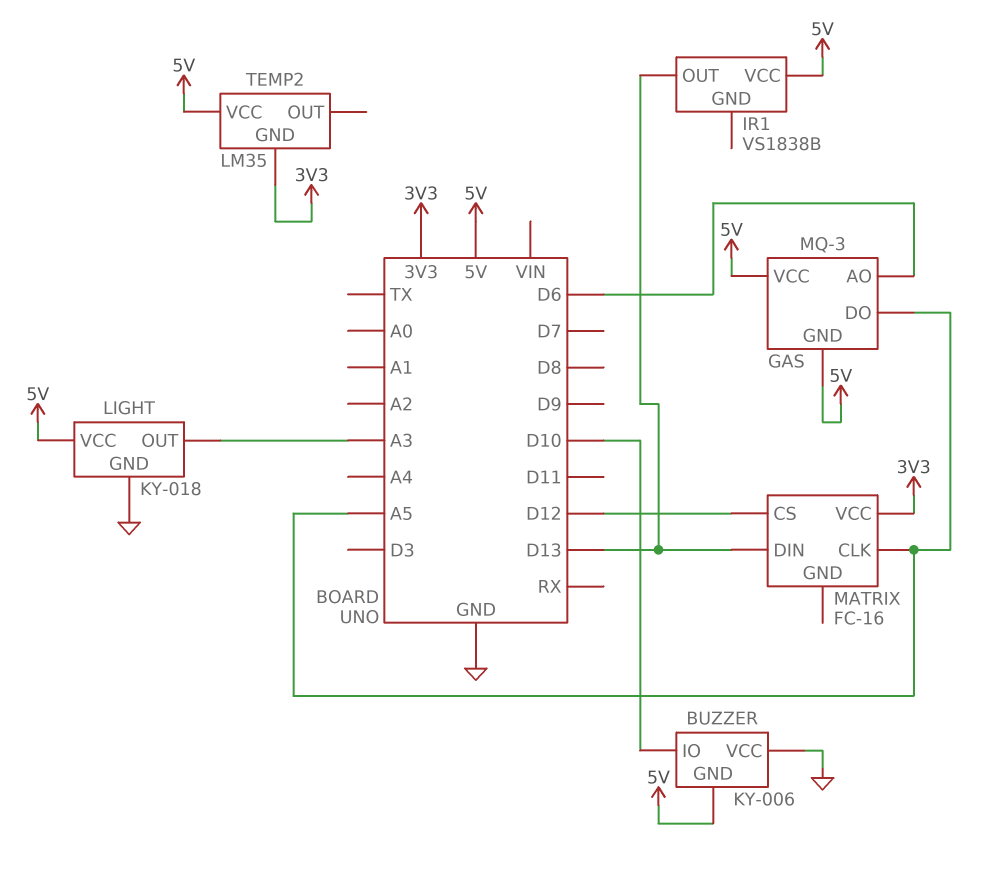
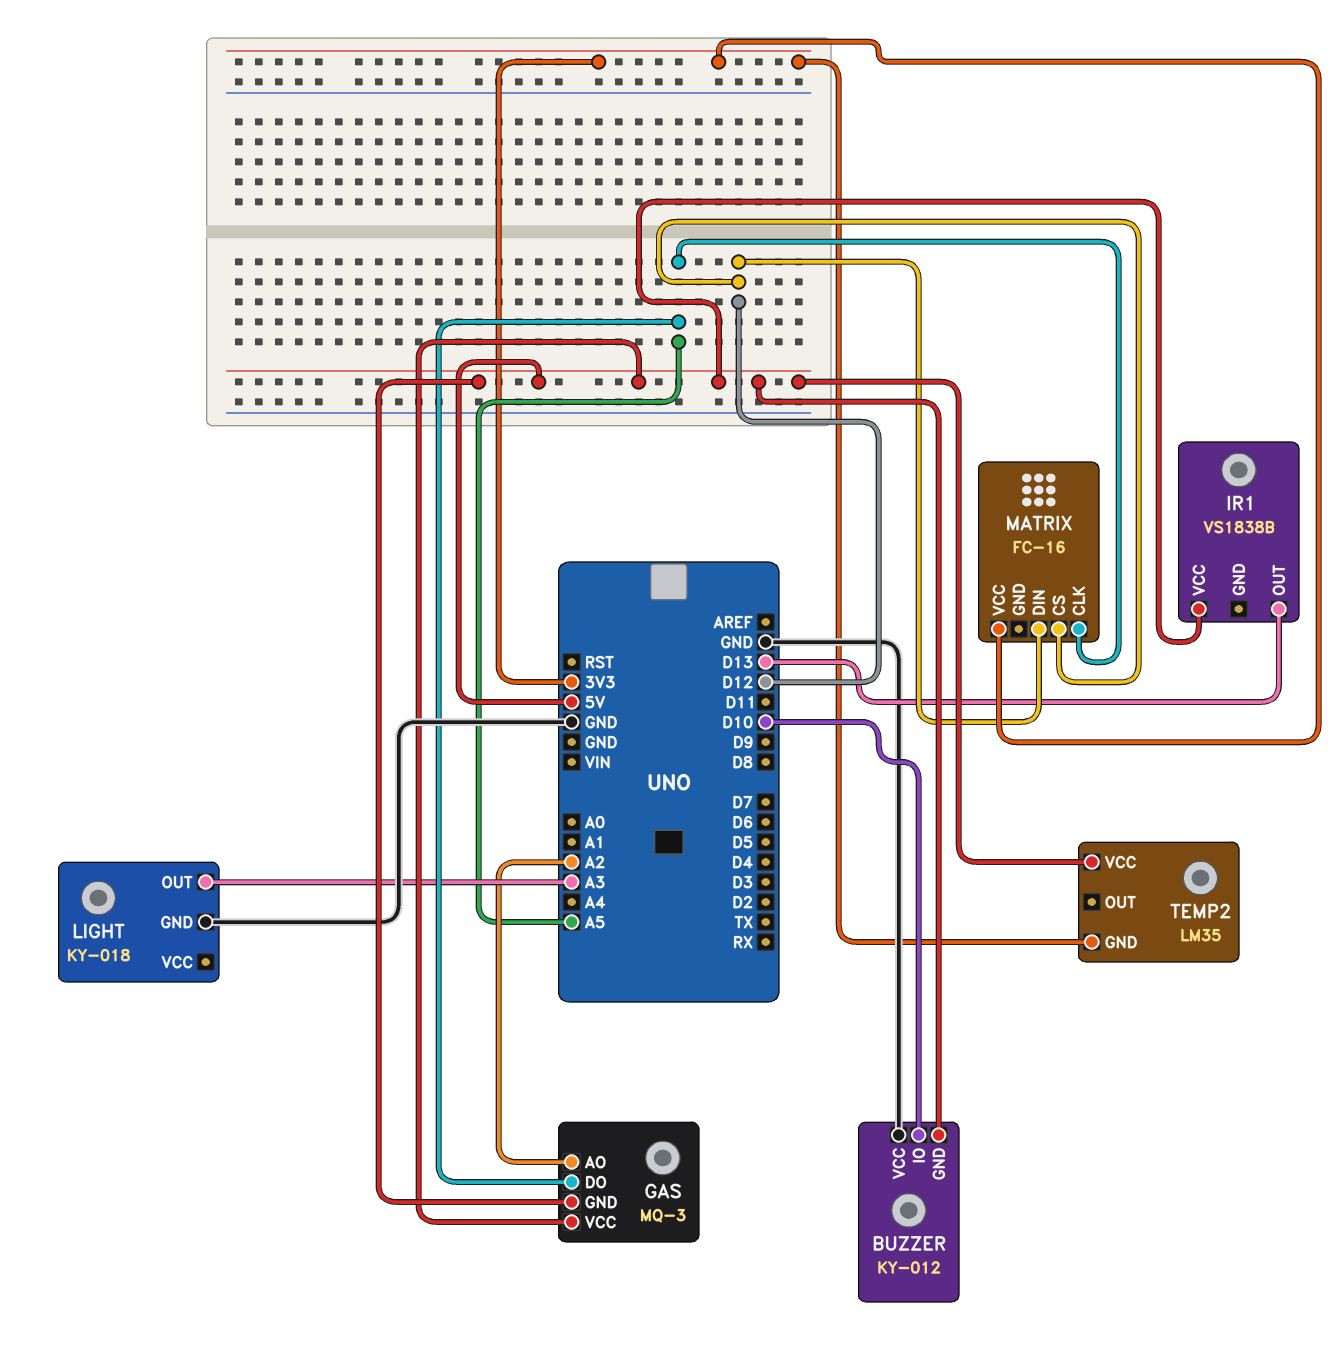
BUZZER: KY-006 -> KY-012
GAS pin AO: D6 -> A2
LIGHT pin VCC: 5V -> none
MATRIX pin DIN: D13 -> D12

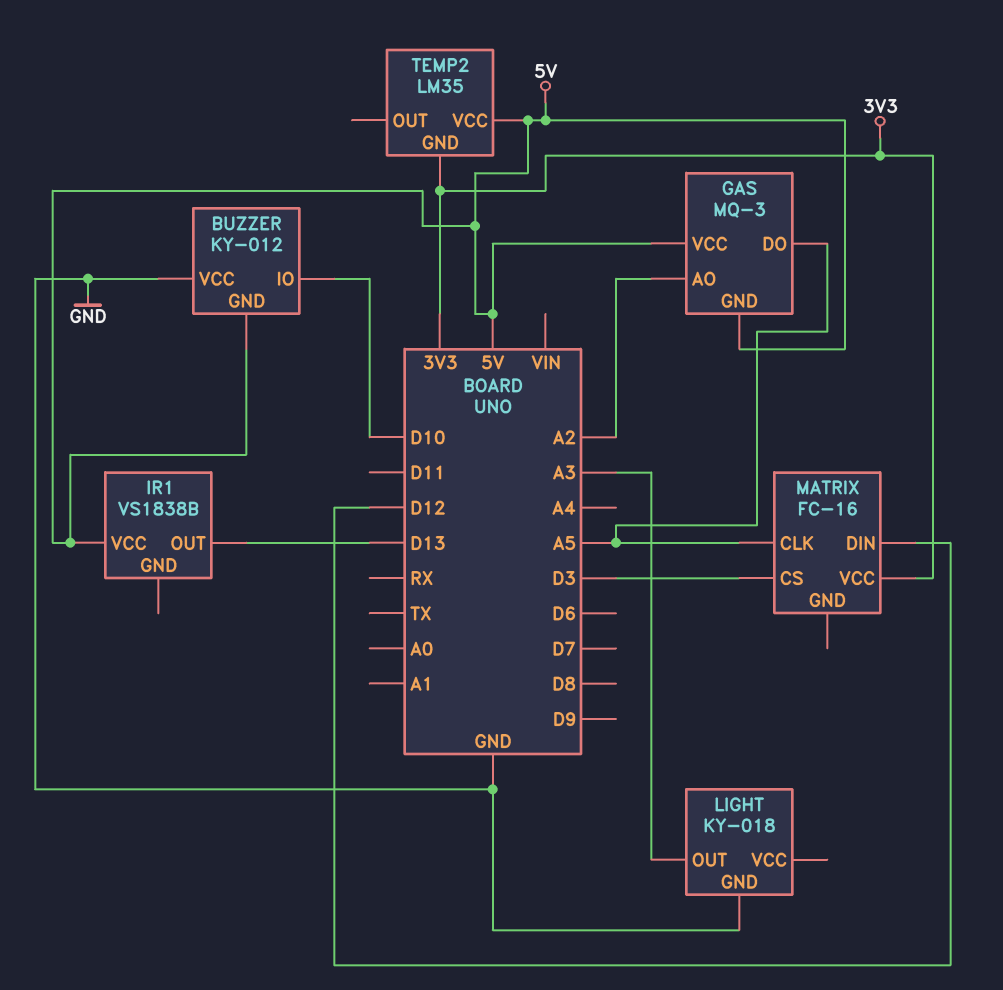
MATRIX pin CS: D12 -> D3

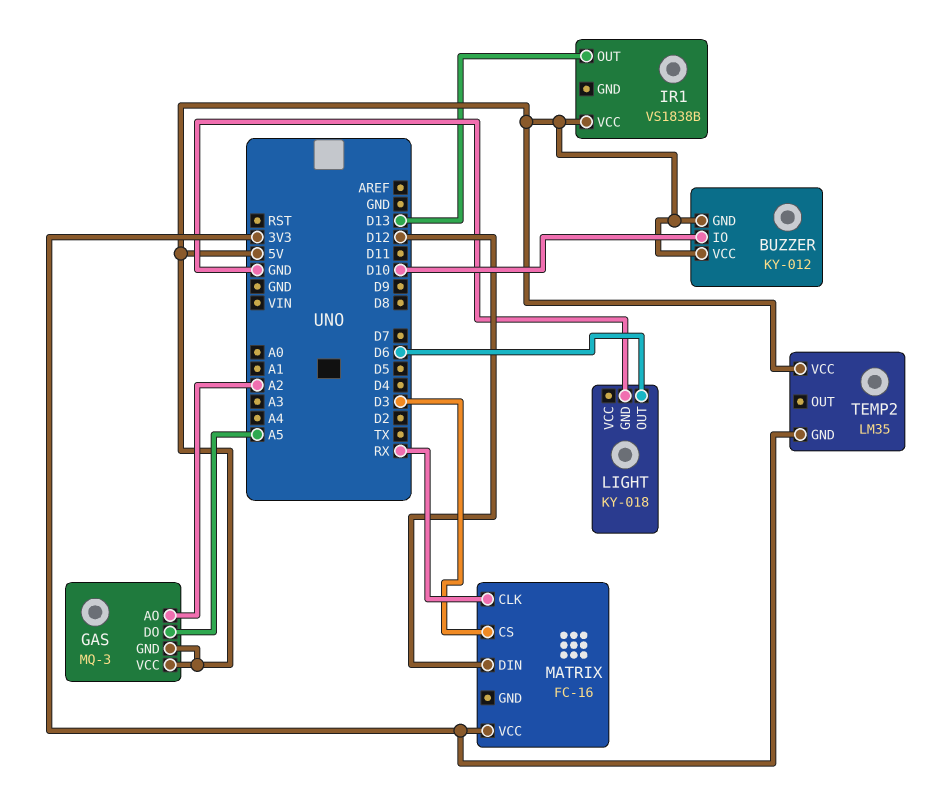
BUZZER pin VCC: GND -> 5V
LIGHT pin OUT: A3 -> D6
MATRIX pin CLK: A5 -> RX

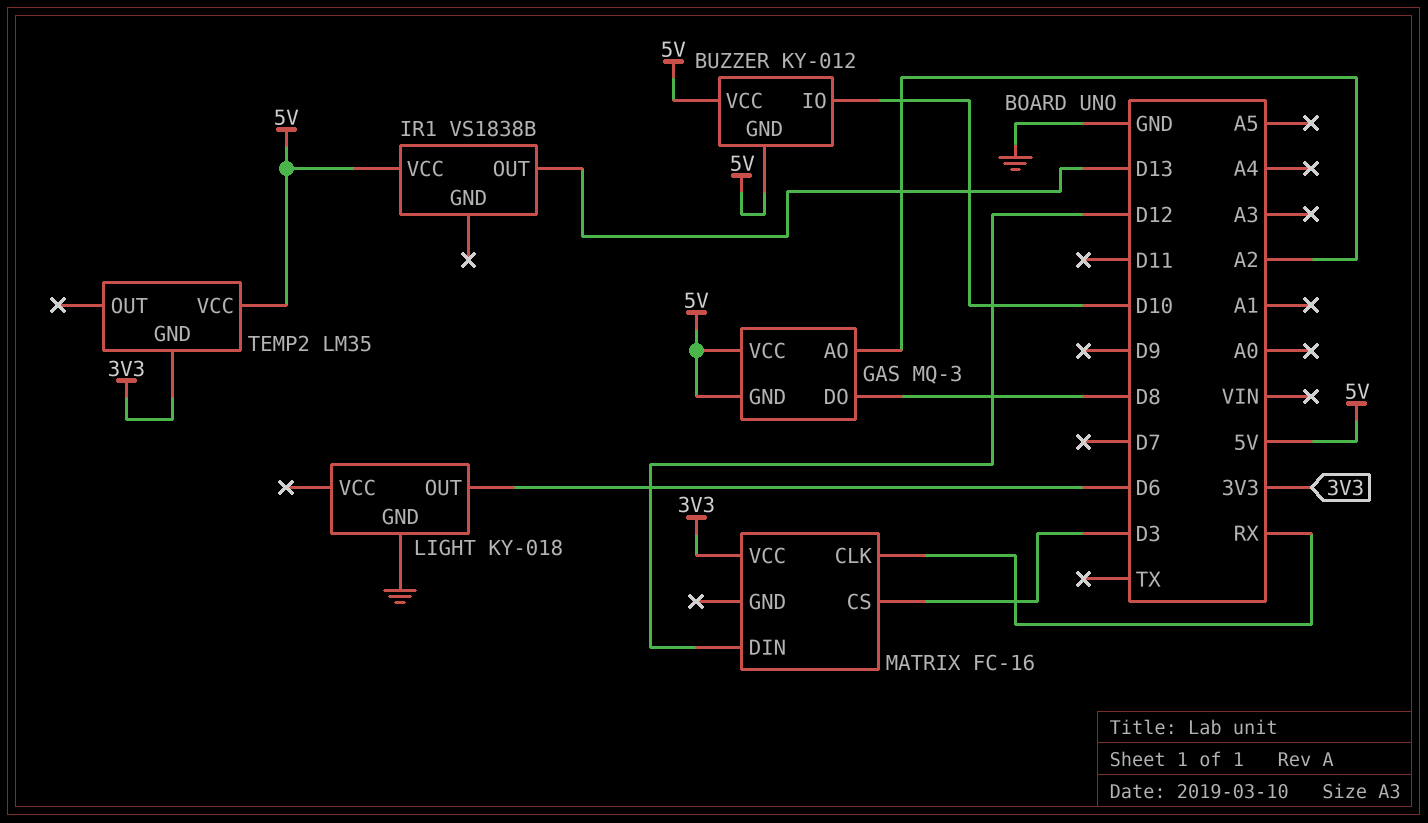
GAS pin DO: A5 -> D8

